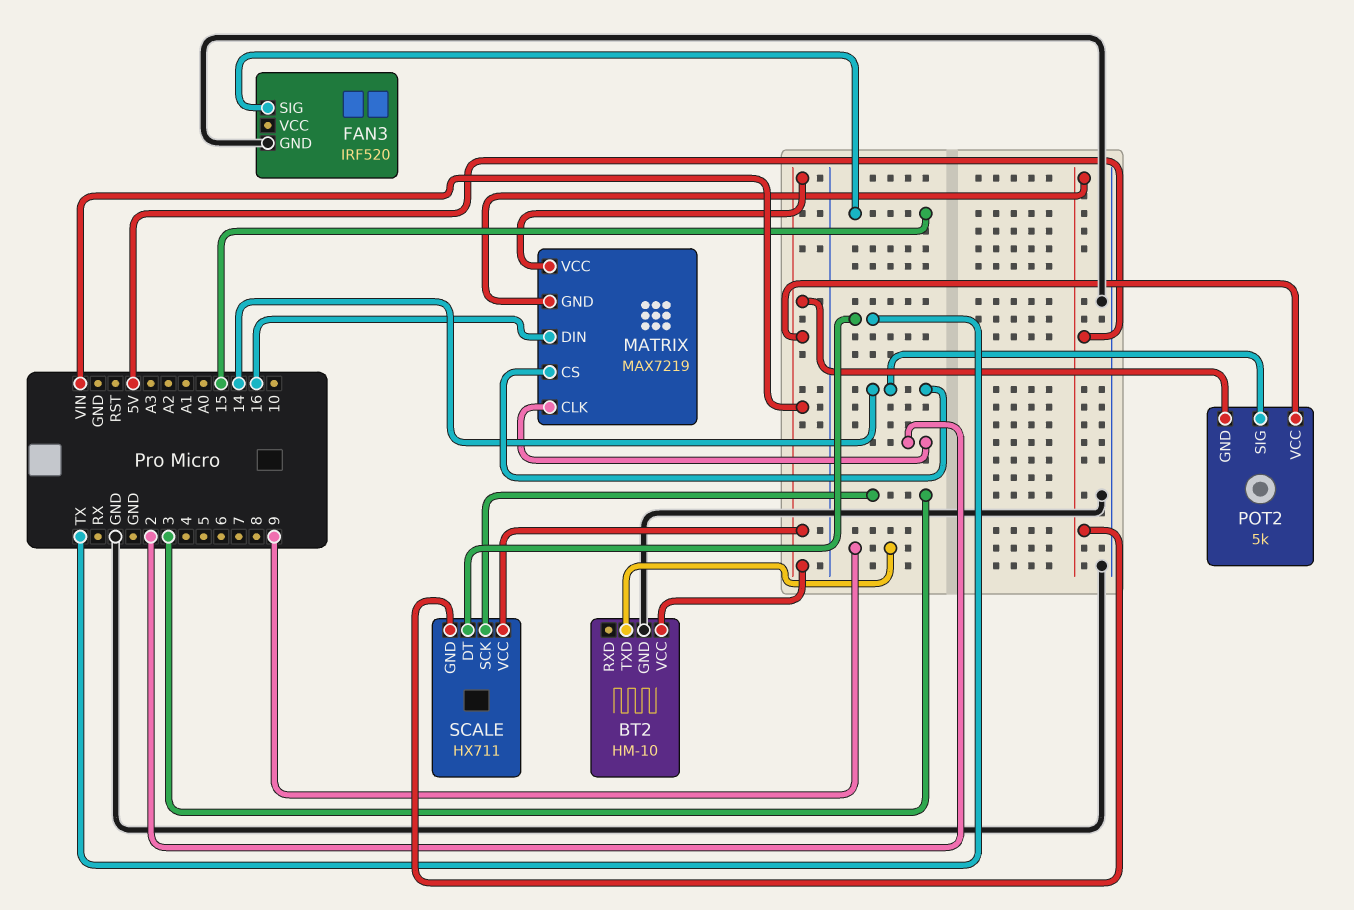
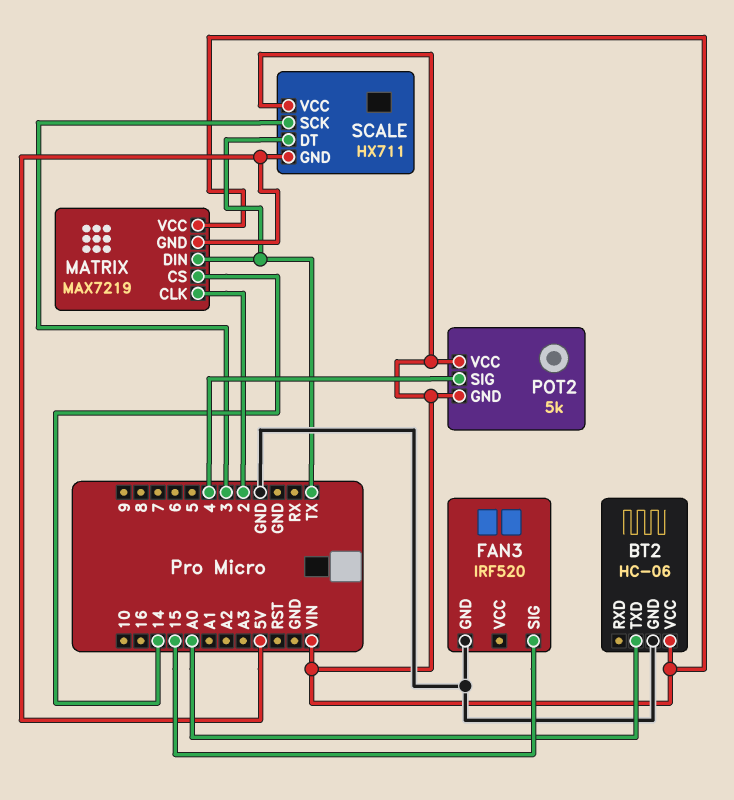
BT2: HM-10 -> HC-06
BT2 pin TXD: 9 -> A0
MATRIX pin DIN: 16 -> TX
POT2 pin SIG: 14 -> 4

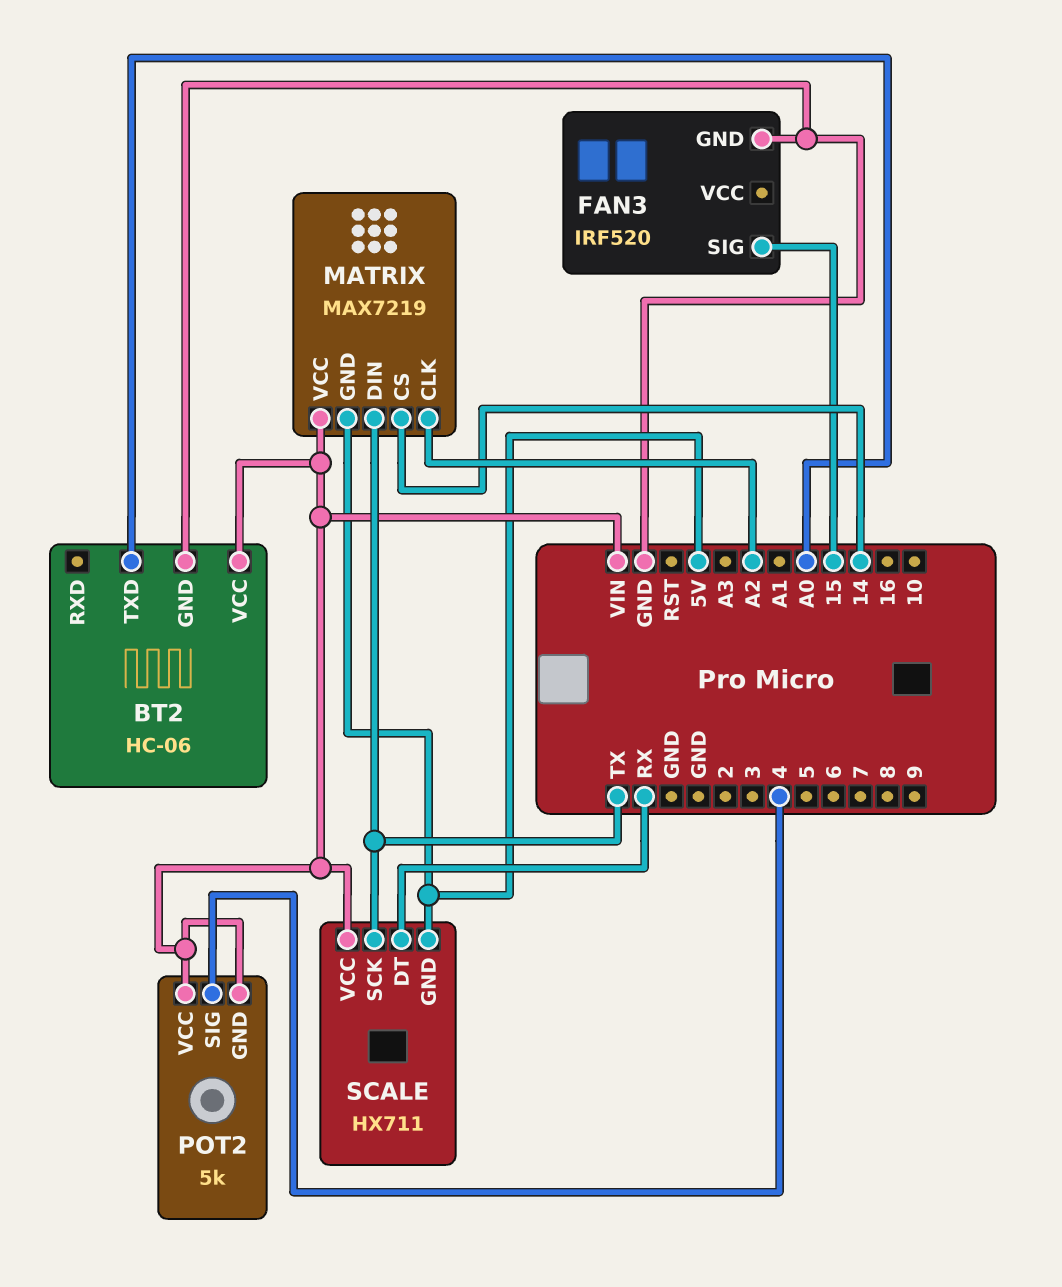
MATRIX pin CLK: 2 -> A2
SCALE pin DT: TX -> RX
SCALE pin SCK: 3 -> TX

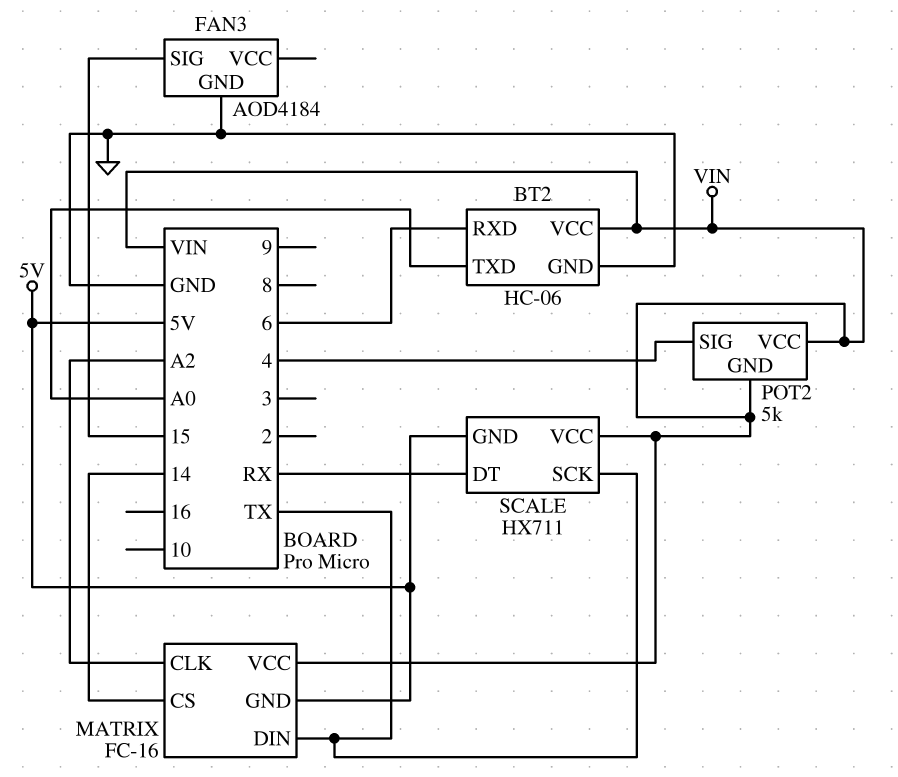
BT2 pin RXD: none -> 6
FAN3: IRF520 -> AOD4184
MATRIX: MAX7219 -> FC-16

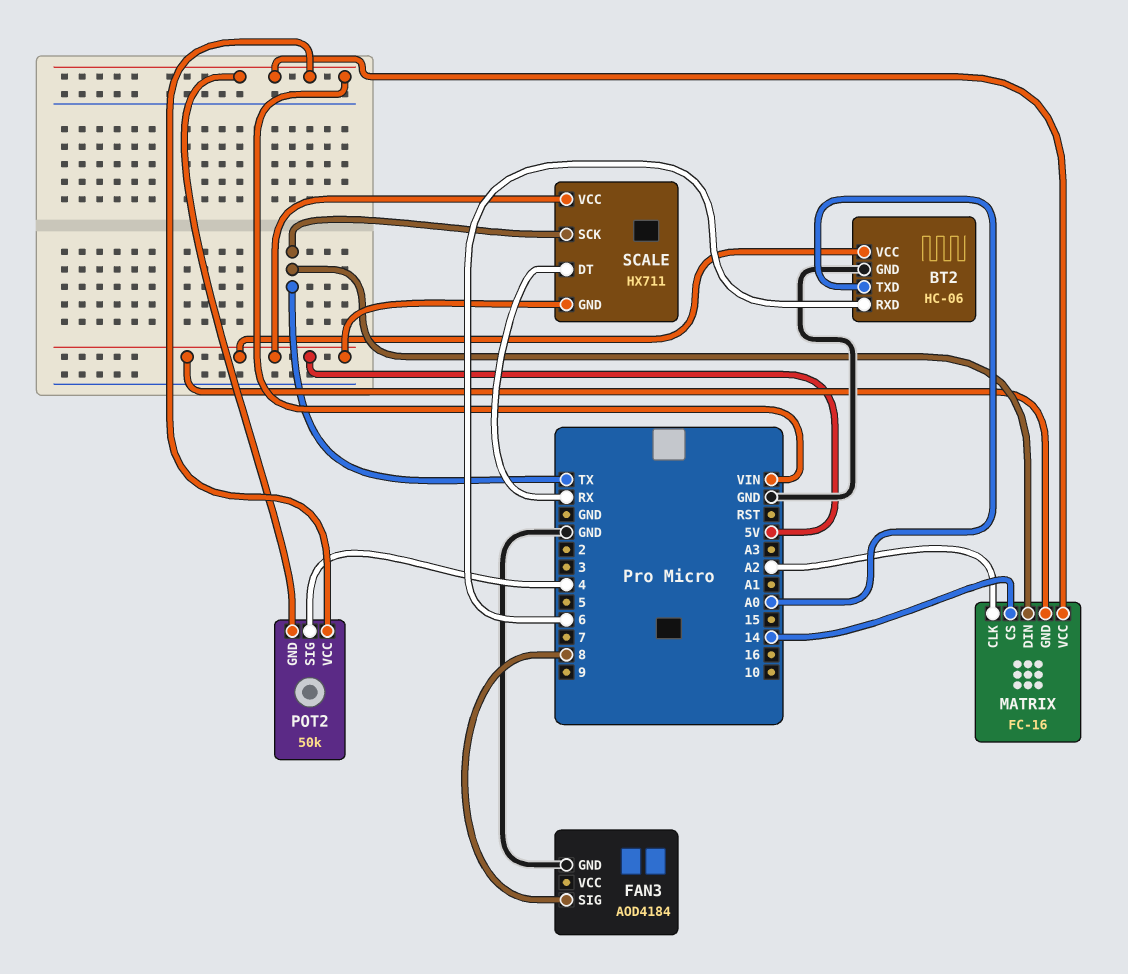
BT2 pin VCC: VIN -> 5V
FAN3 pin SIG: 15 -> 8
POT2: 5k -> 50k
SCALE pin VCC: VIN -> 5V

